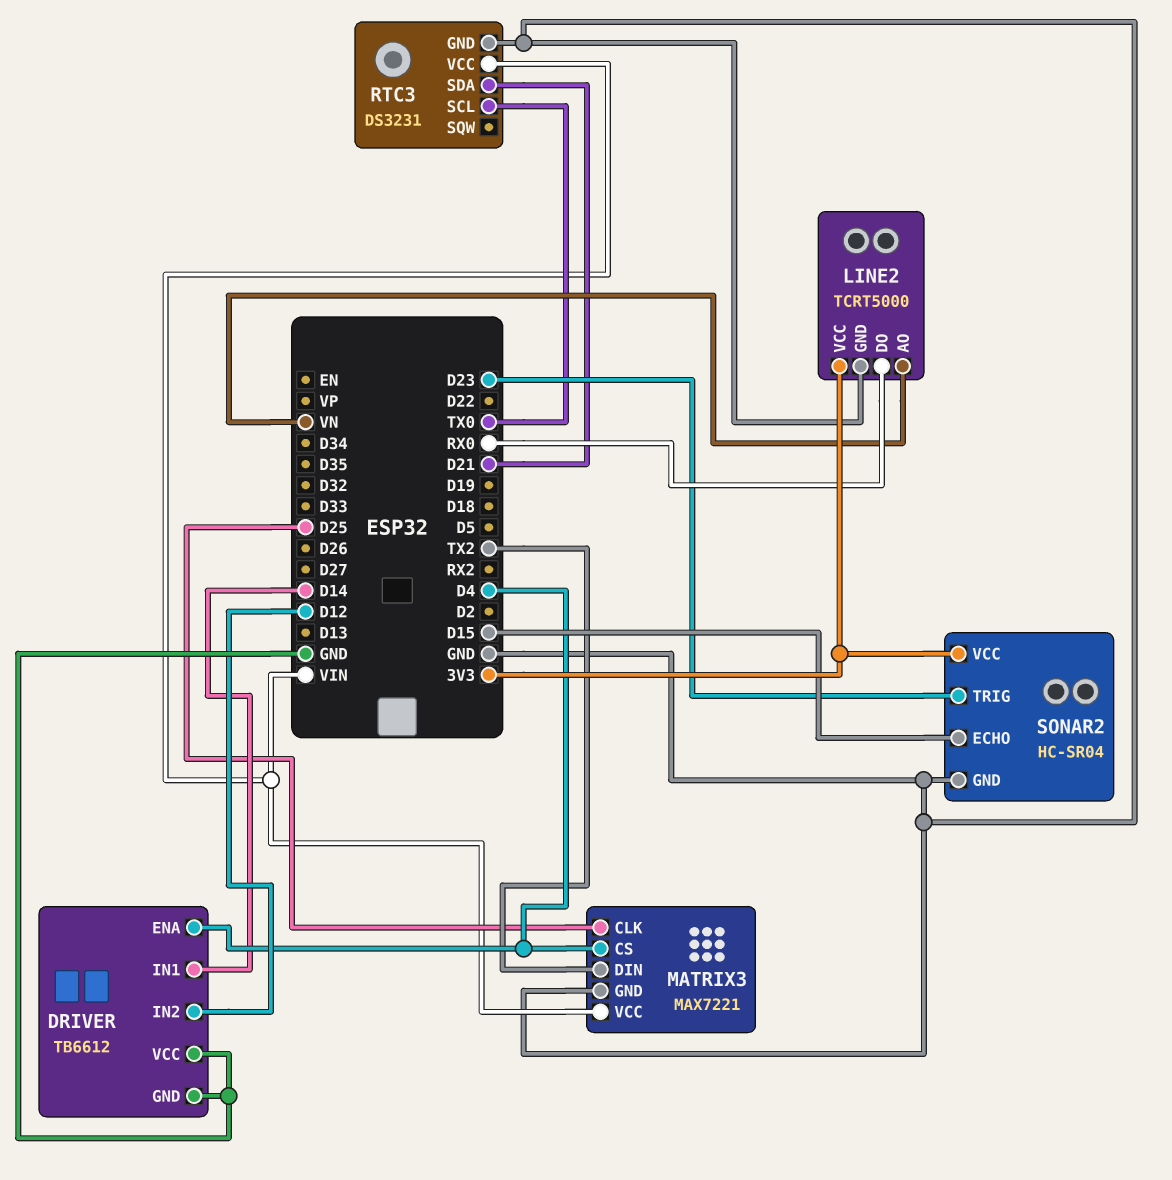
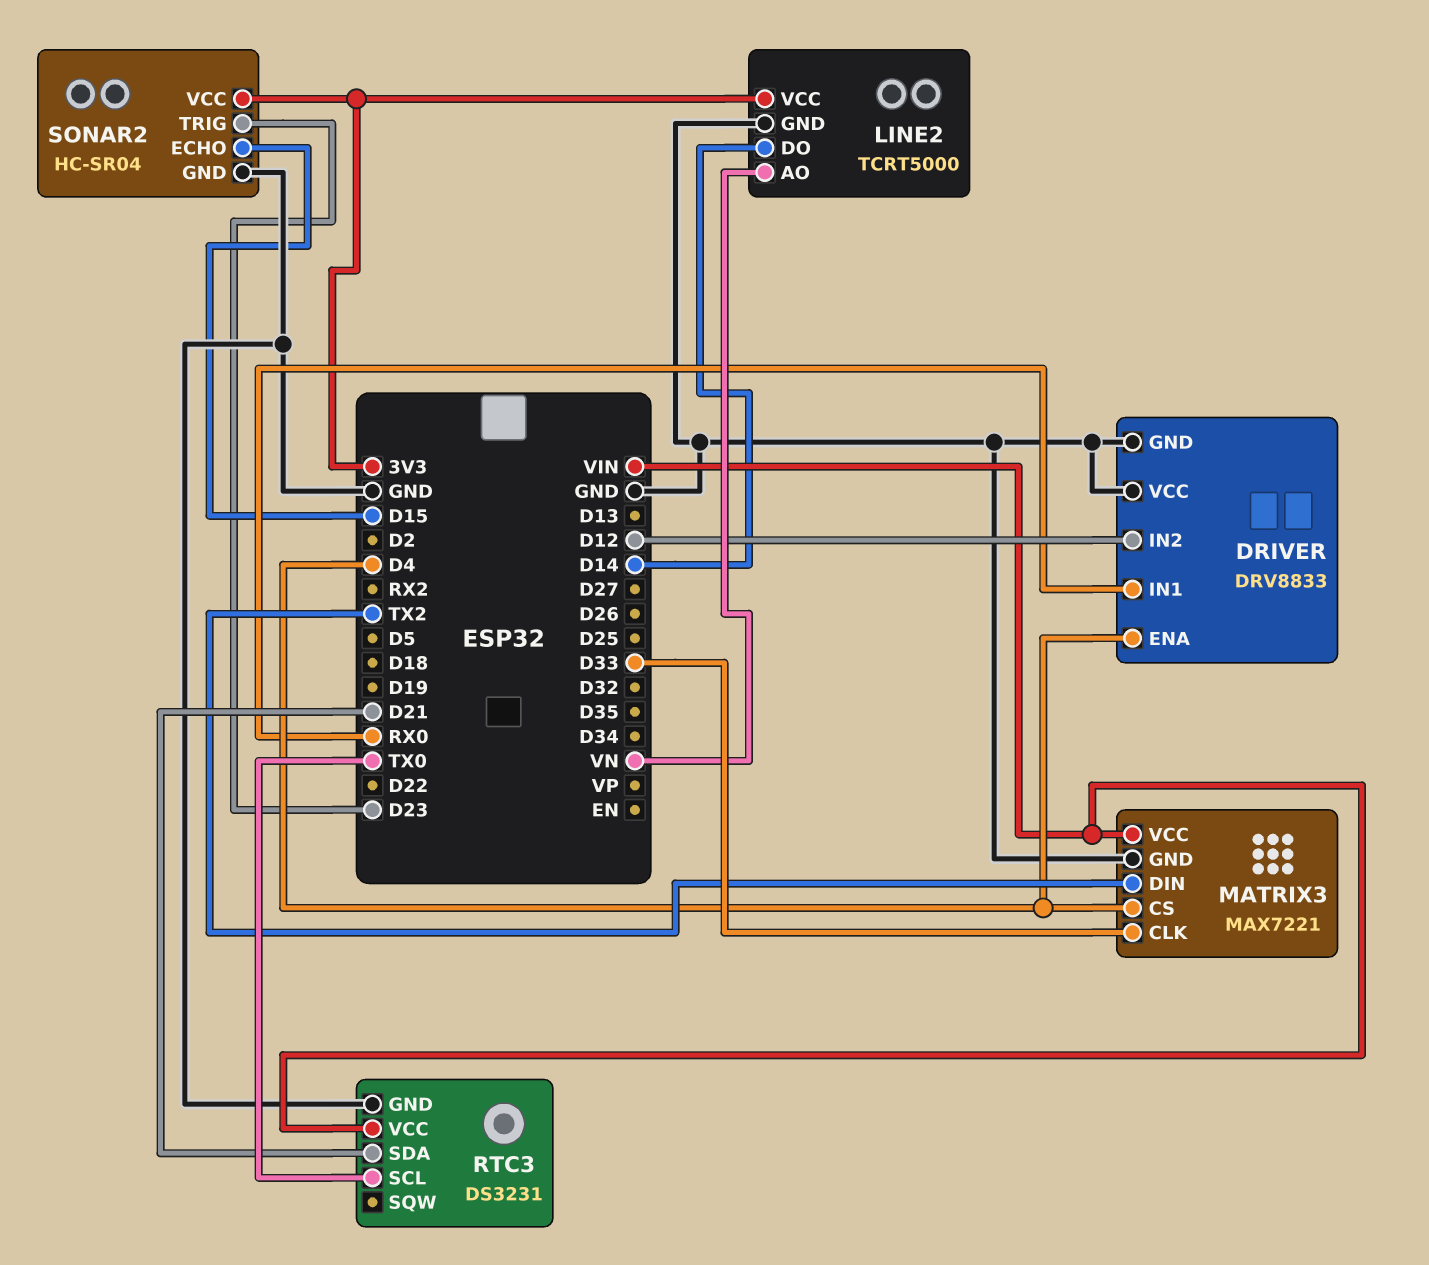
DRIVER: TB6612 -> DRV8833
DRIVER pin IN1: D14 -> RX0
LINE2 pin DO: RX0 -> D14
MATRIX3 pin CLK: D25 -> D33

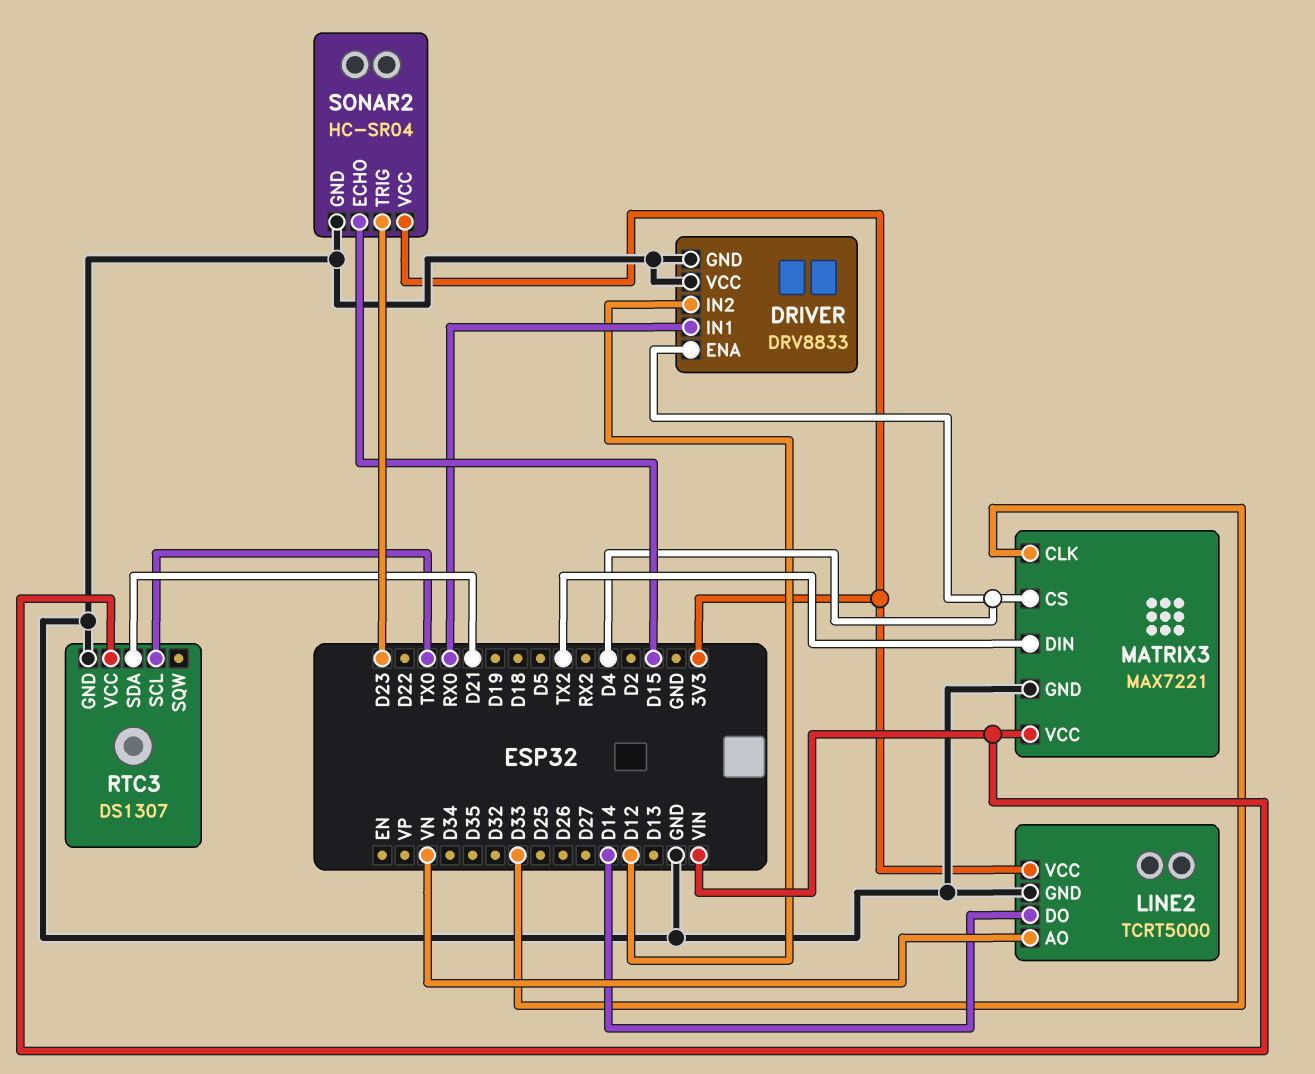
RTC3: DS3231 -> DS1307

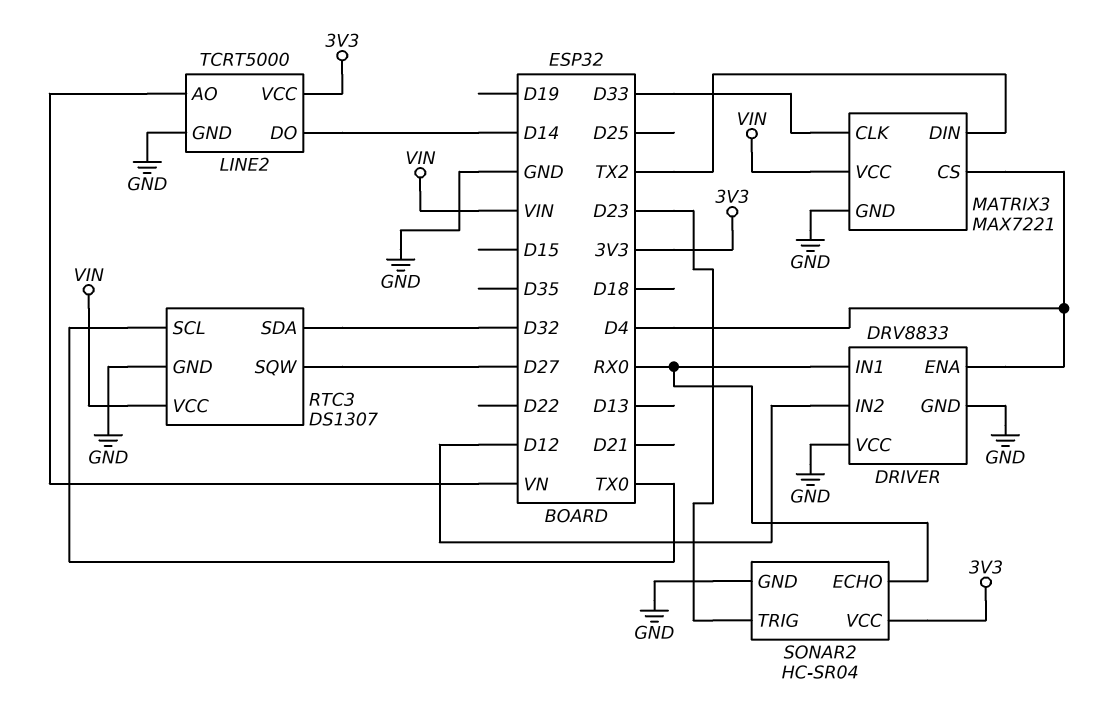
RTC3 pin SDA: D21 -> D32
RTC3 pin SQW: none -> D27
SONAR2 pin ECHO: D15 -> RX0

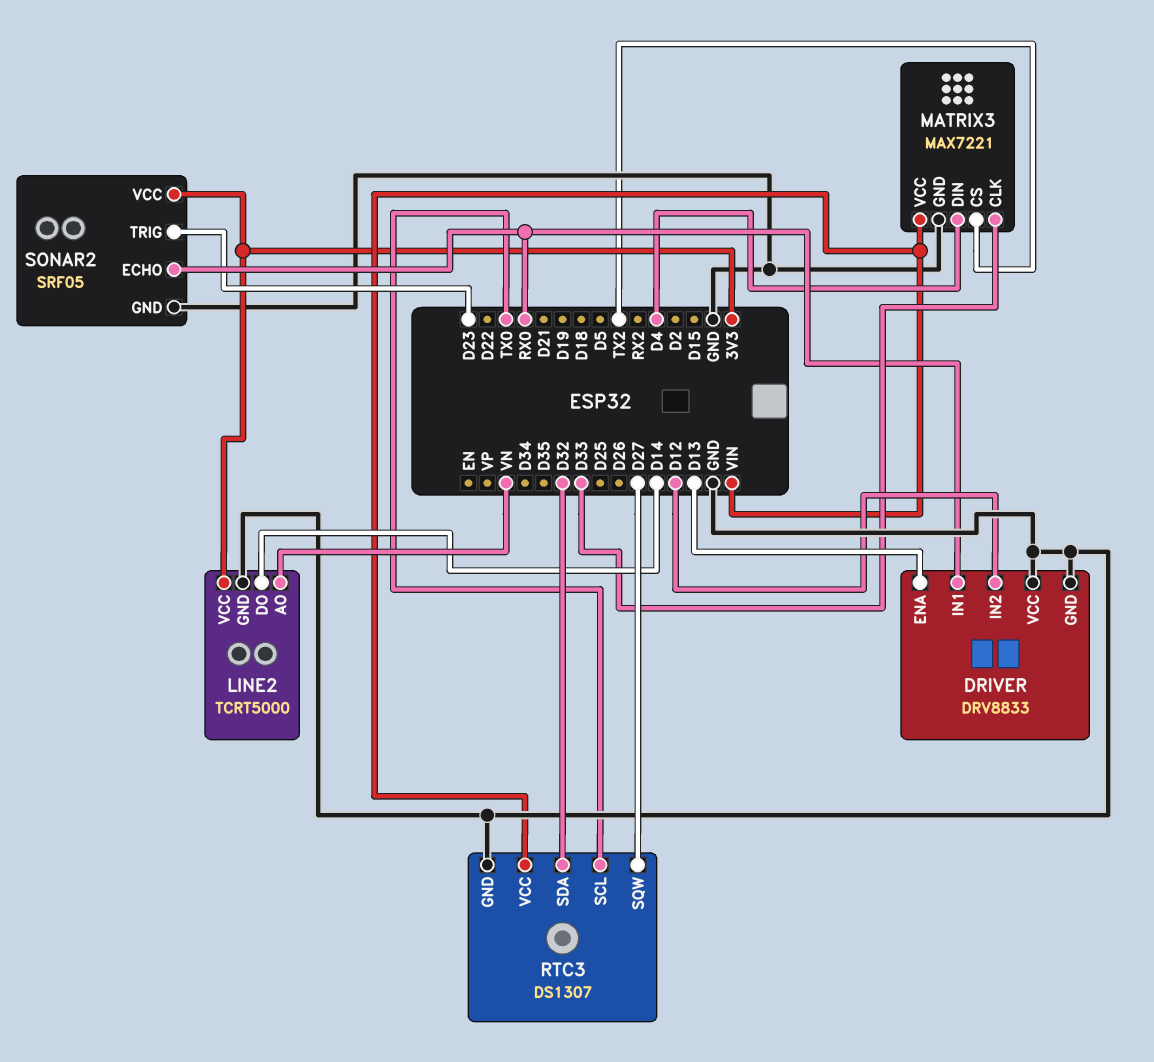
DRIVER pin ENA: D4 -> D13
MATRIX3 pin CS: D4 -> TX2
MATRIX3 pin DIN: TX2 -> D4
SONAR2: HC-SR04 -> SRF05

